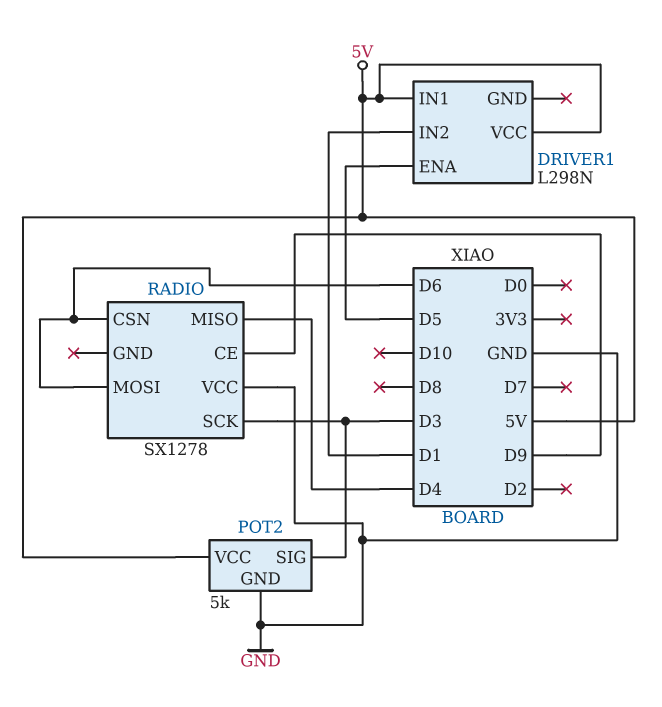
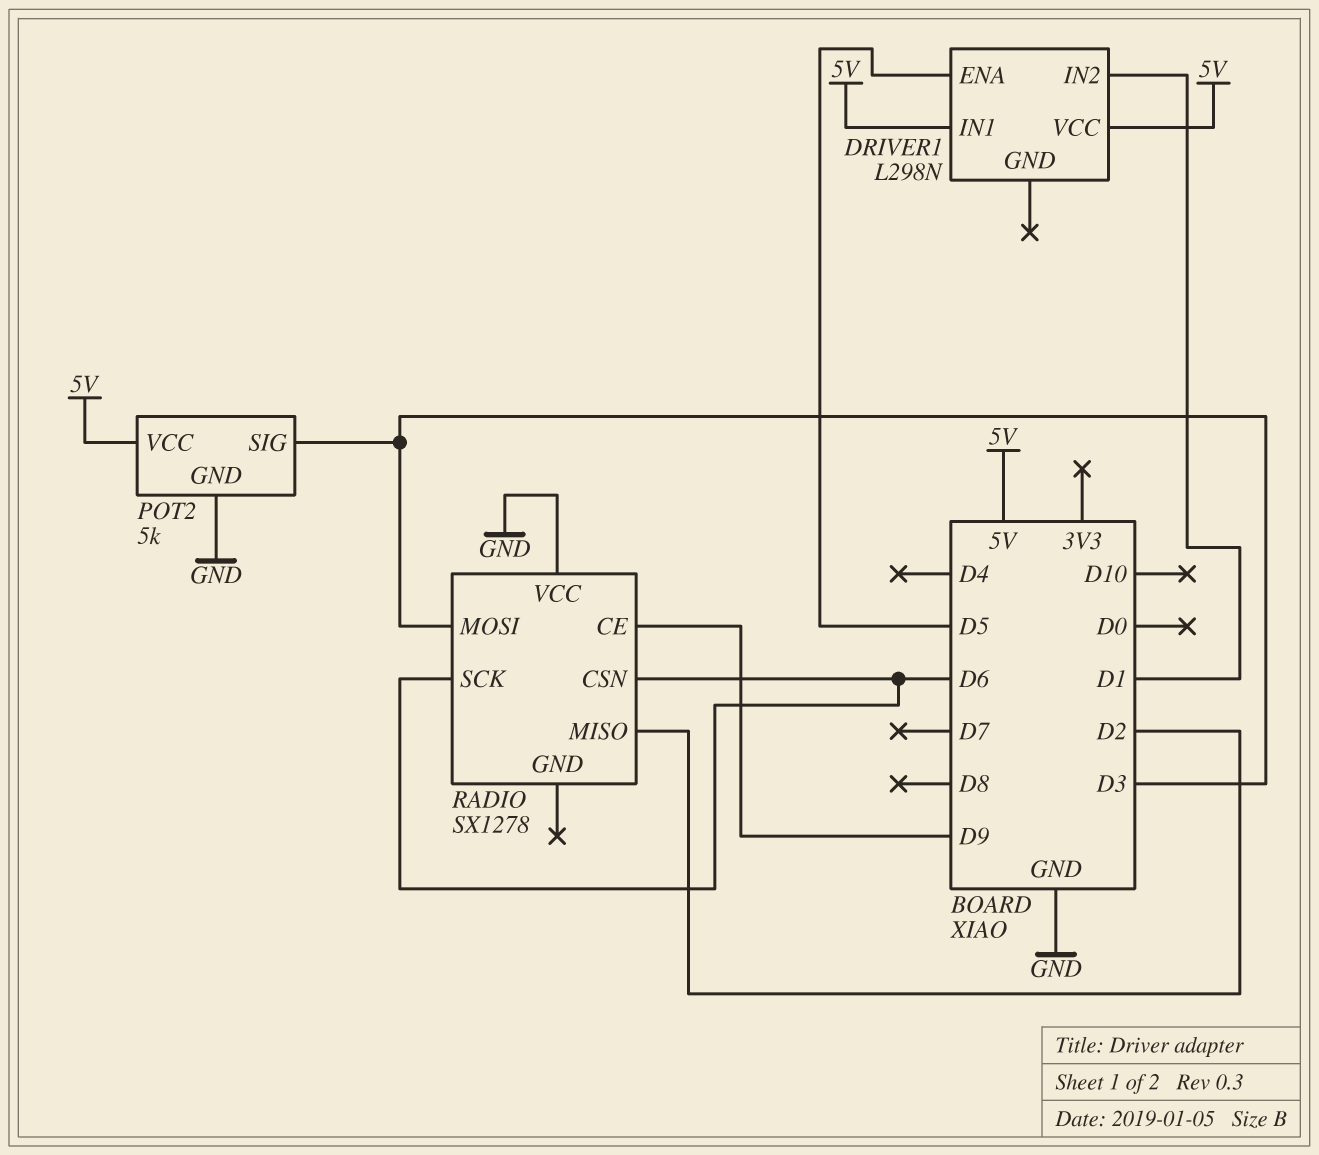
RADIO pin MISO: D4 -> D2
RADIO pin MOSI: D6 -> D3
RADIO pin SCK: D3 -> D6

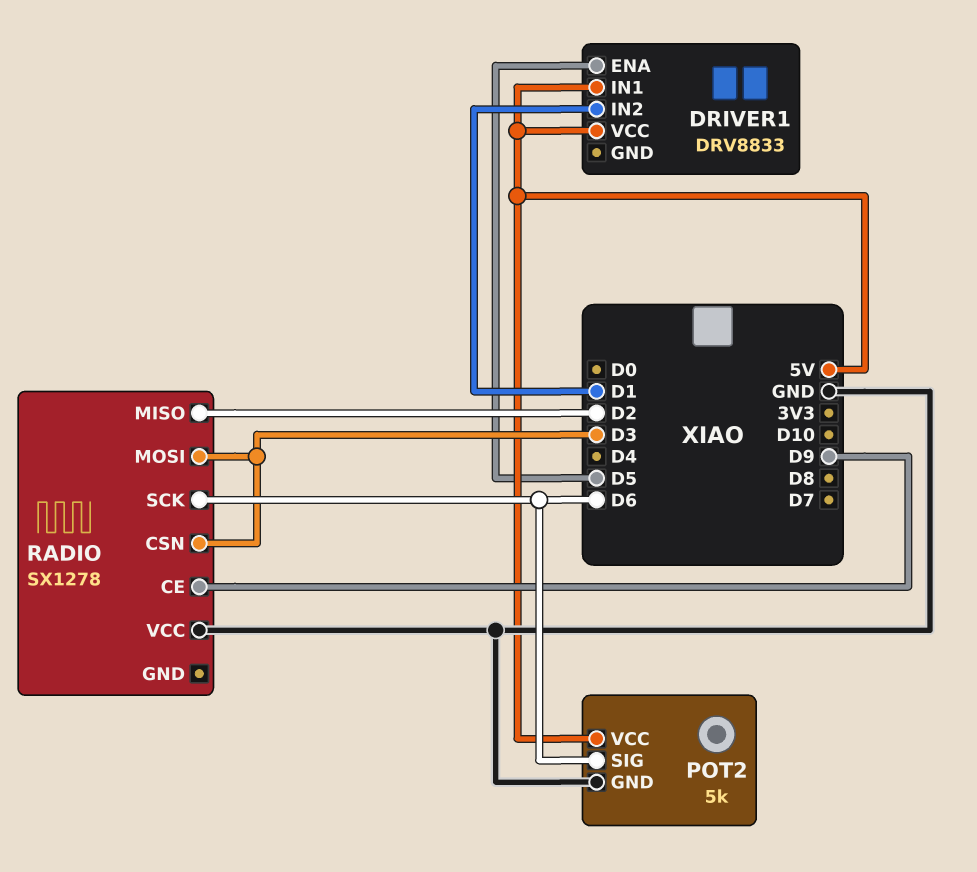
DRIVER1: L298N -> DRV8833
POT2 pin SIG: D3 -> D6
RADIO pin CSN: D6 -> D3

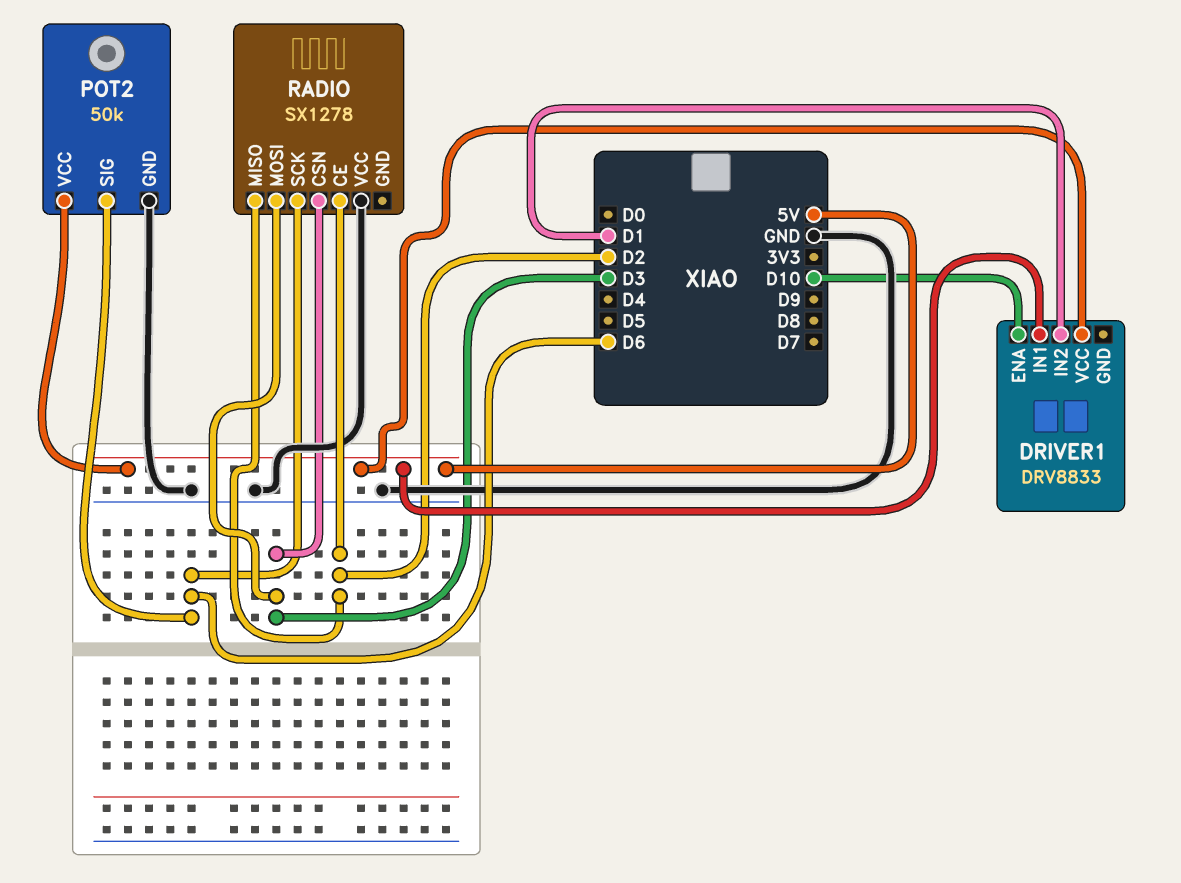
DRIVER1 pin ENA: D5 -> D10
POT2: 5k -> 50k
RADIO pin CE: D9 -> D2

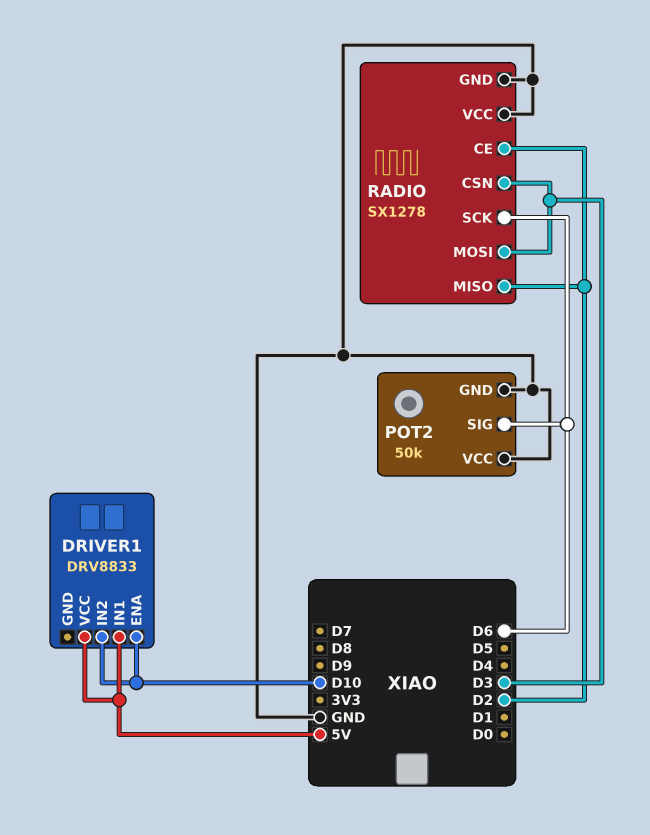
DRIVER1 pin IN2: D1 -> D10
POT2 pin VCC: 5V -> GND
RADIO pin GND: none -> GND

